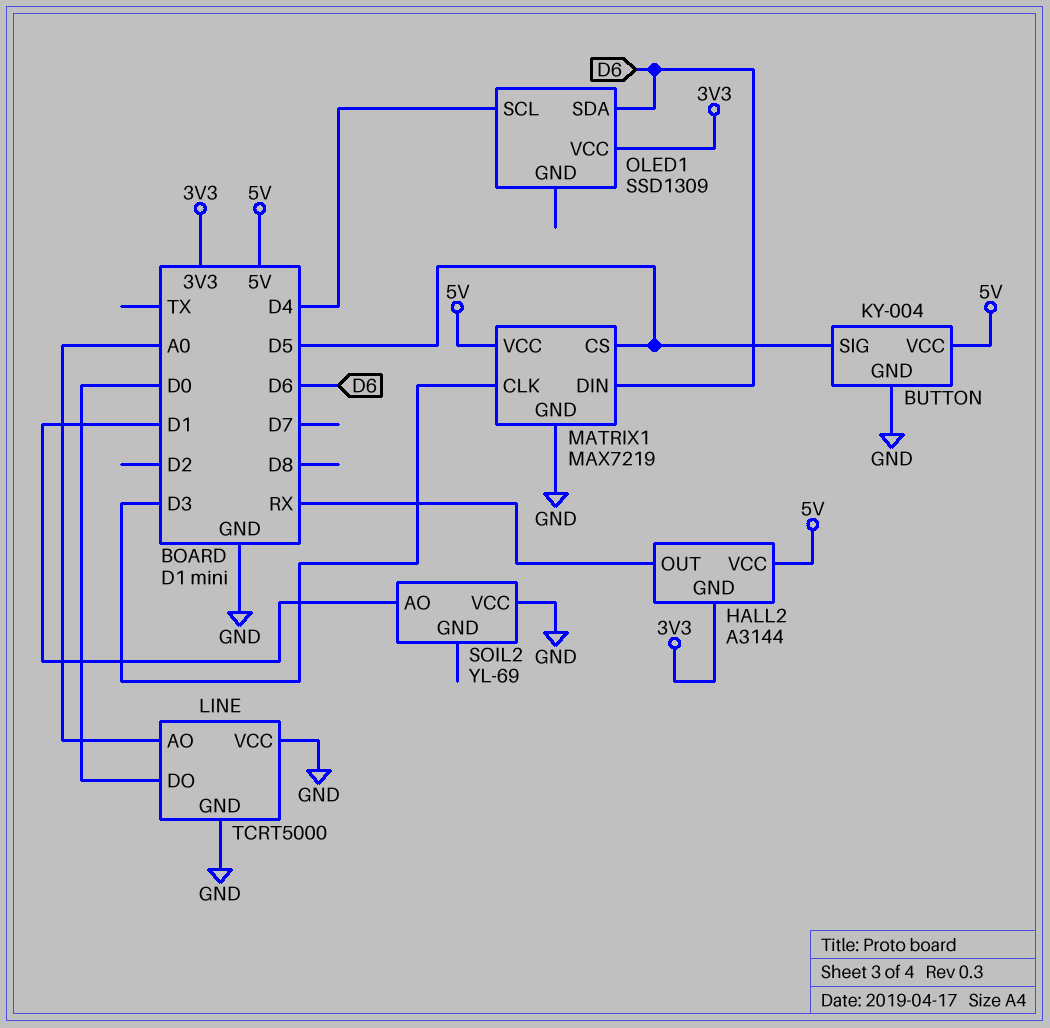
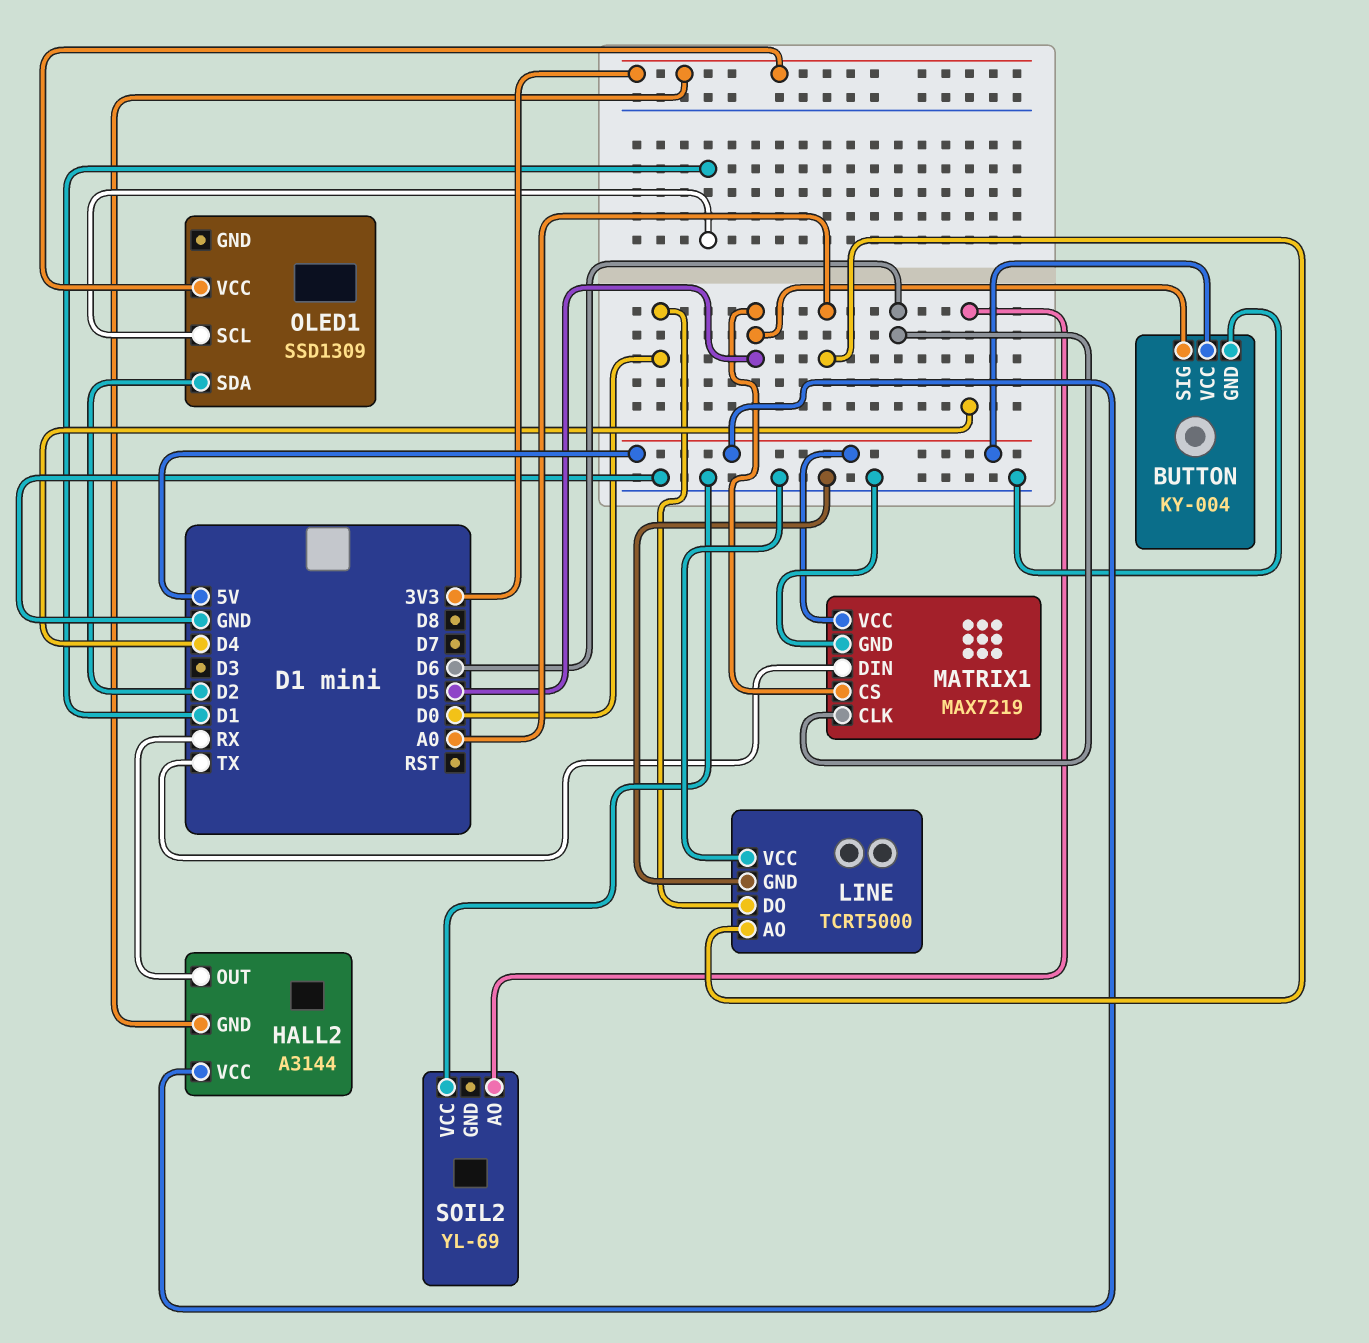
MATRIX1 pin CLK: D3 -> D6
MATRIX1 pin DIN: D6 -> TX
OLED1 pin SCL: D4 -> D1
OLED1 pin SDA: D6 -> D2
SOIL2 pin AO: D1 -> D4

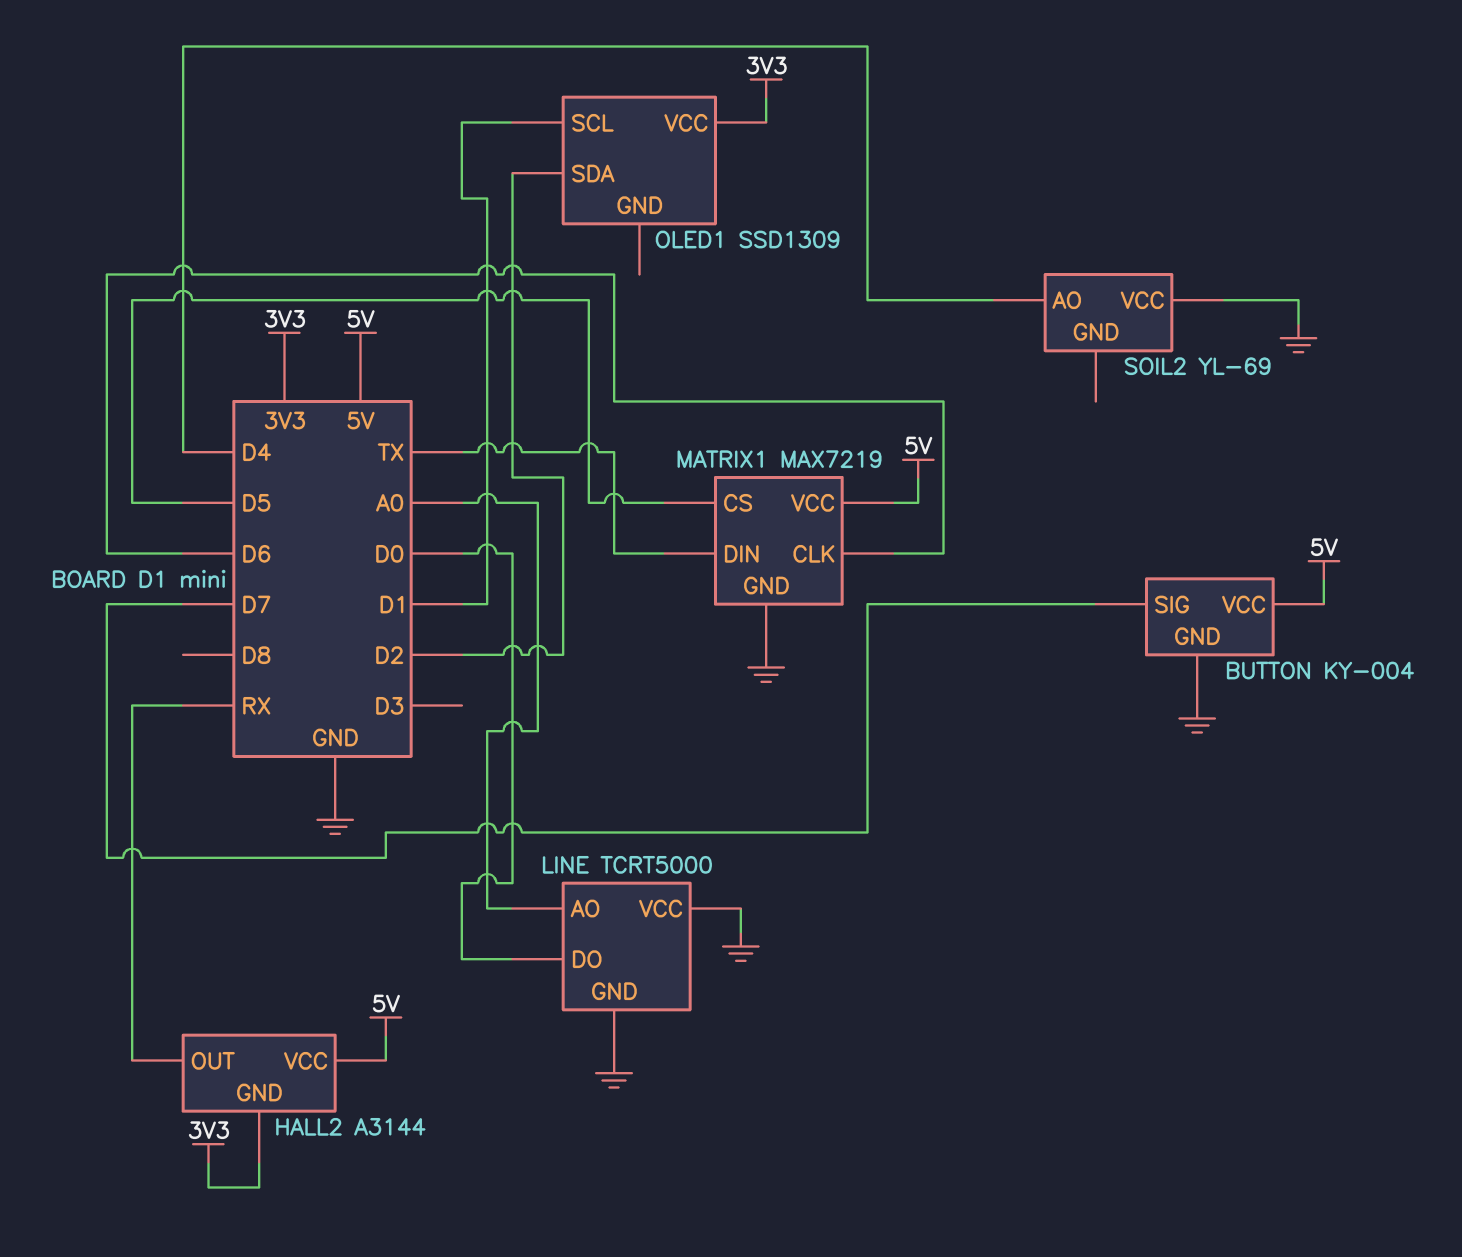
BUTTON pin SIG: D5 -> D7

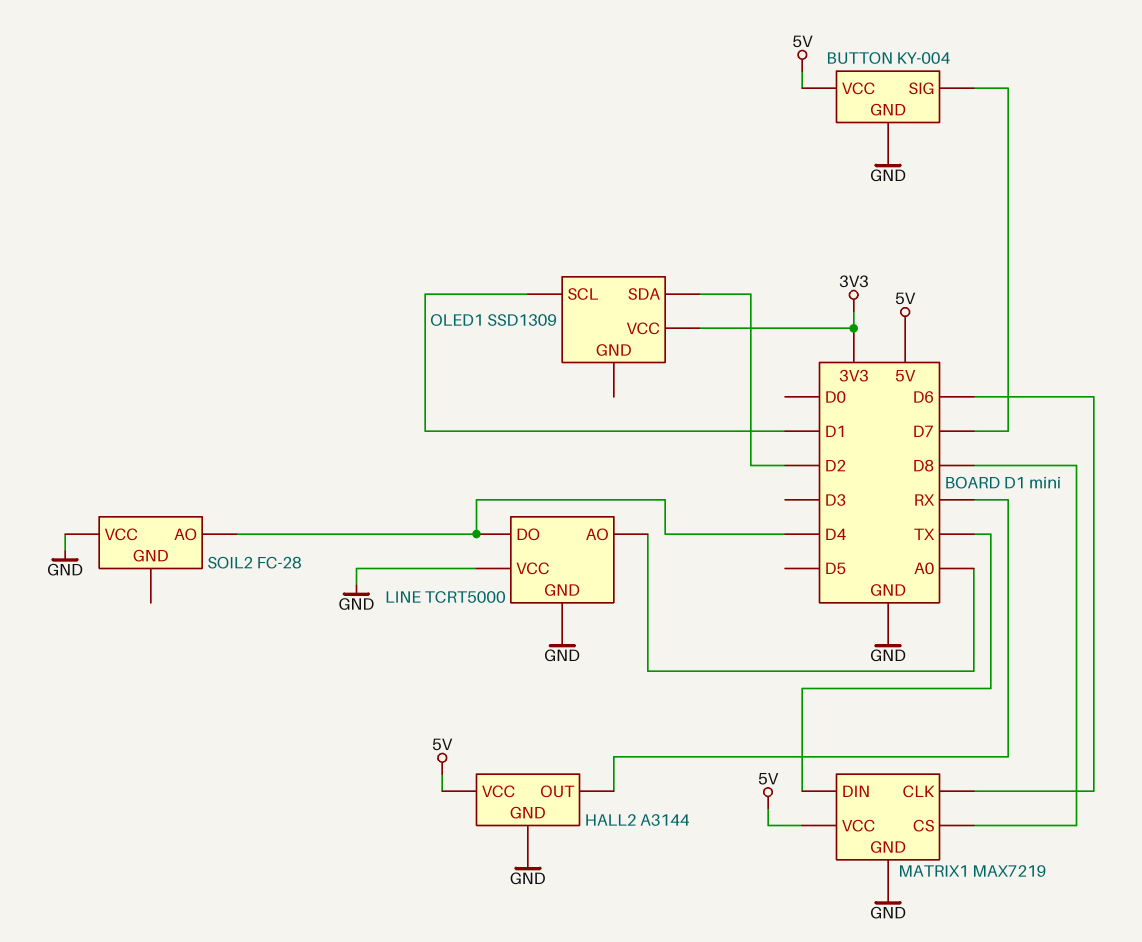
HALL2 pin GND: 3V3 -> GND
LINE pin DO: D0 -> D4
MATRIX1 pin CS: D5 -> D8
SOIL2: YL-69 -> FC-28

